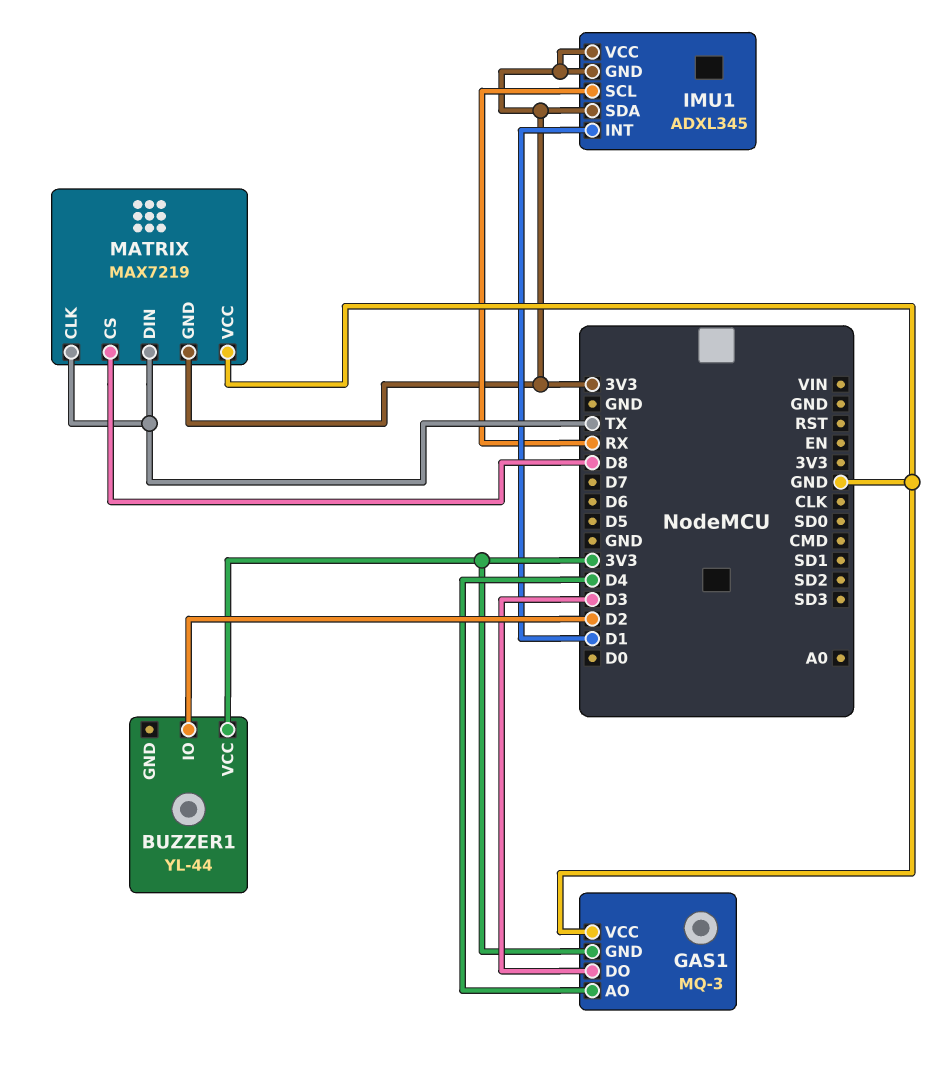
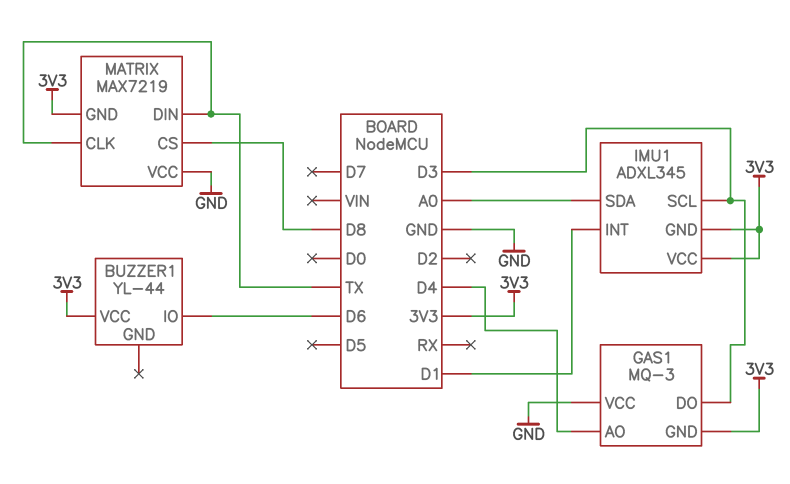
BUZZER1 pin IO: D2 -> D6
IMU1 pin SCL: RX -> D3
IMU1 pin SDA: 3V3 -> A0

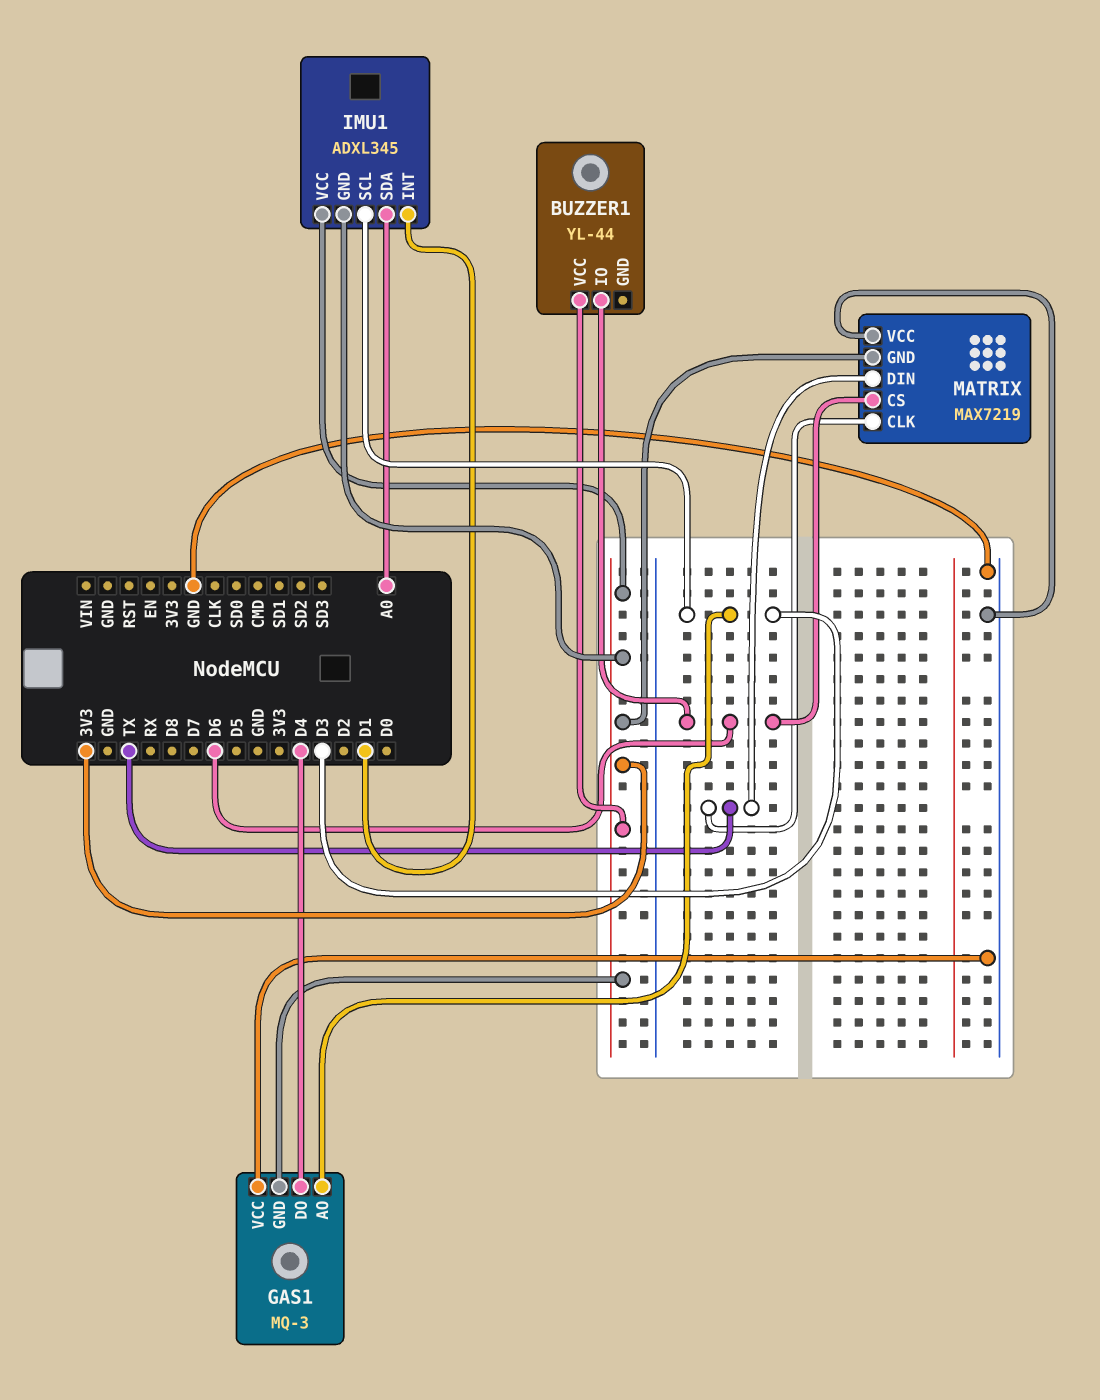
GAS1 pin AO: D4 -> D3
GAS1 pin DO: D3 -> D4
MATRIX pin CS: D8 -> D6

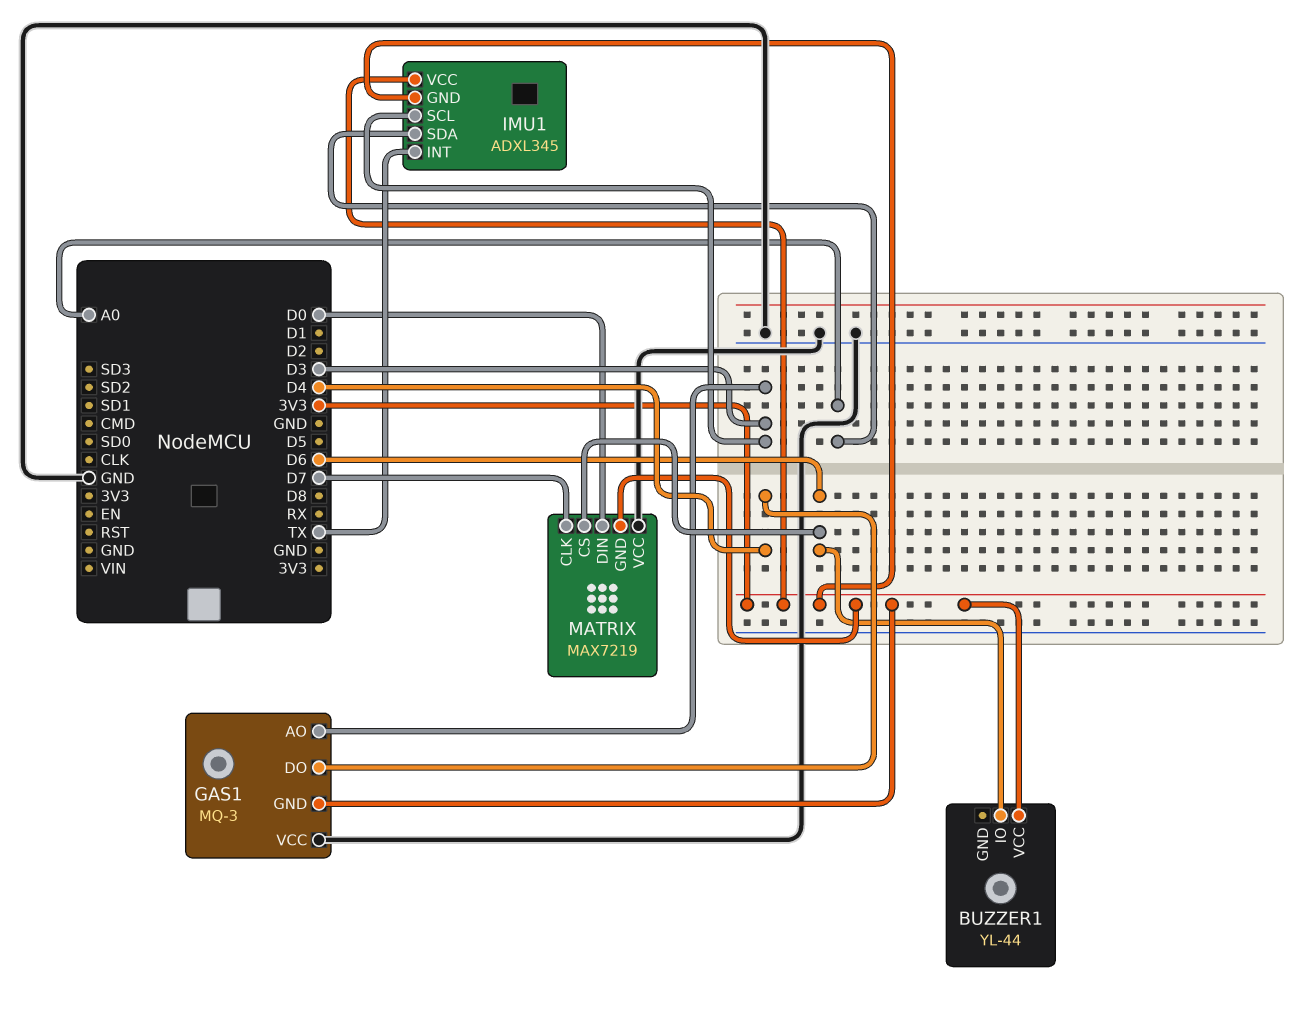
IMU1 pin INT: D1 -> TX
MATRIX pin CLK: TX -> D7
MATRIX pin DIN: TX -> D0

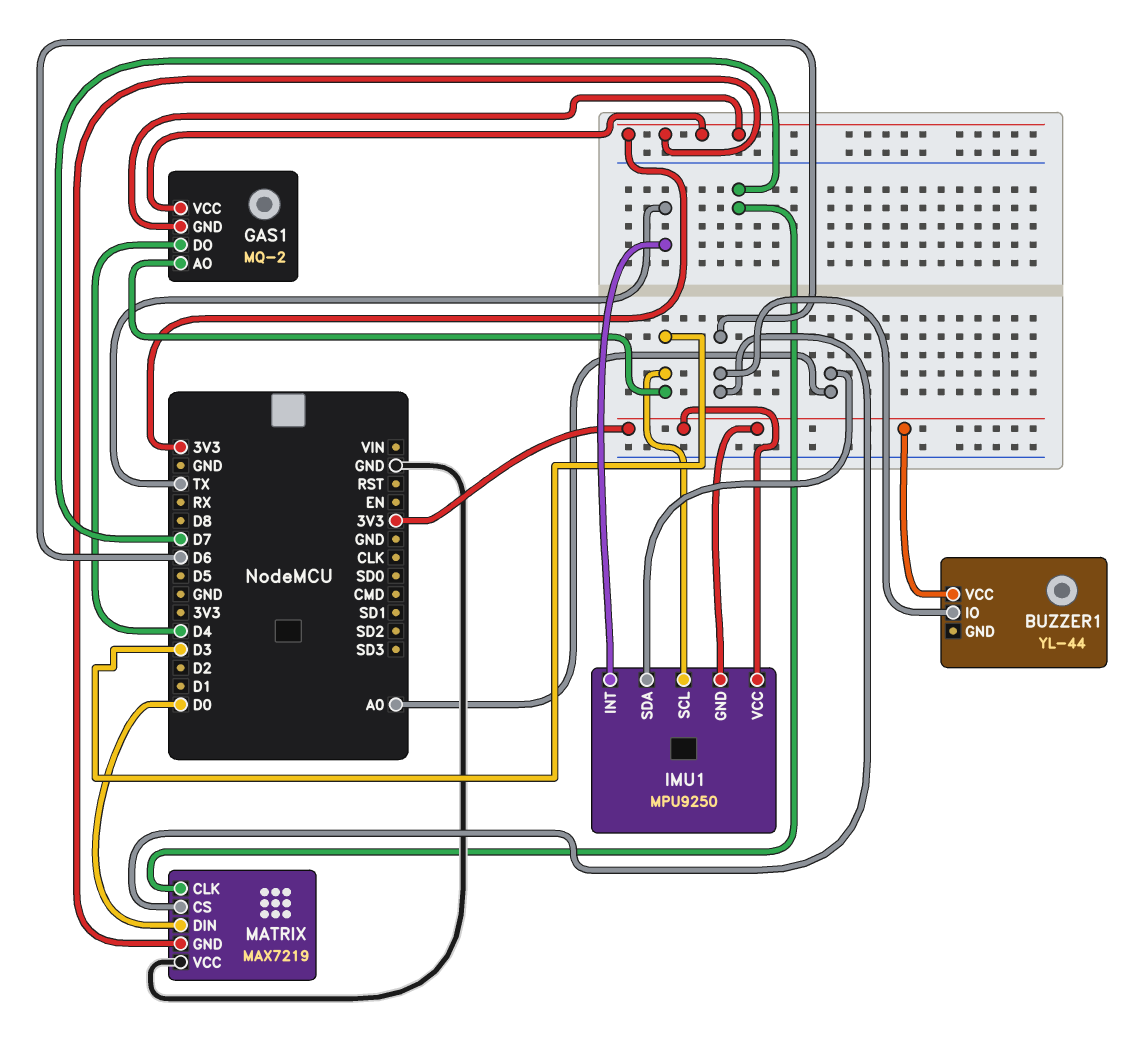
GAS1: MQ-3 -> MQ-2
GAS1 pin VCC: GND -> 3V3
IMU1: ADXL345 -> MPU9250

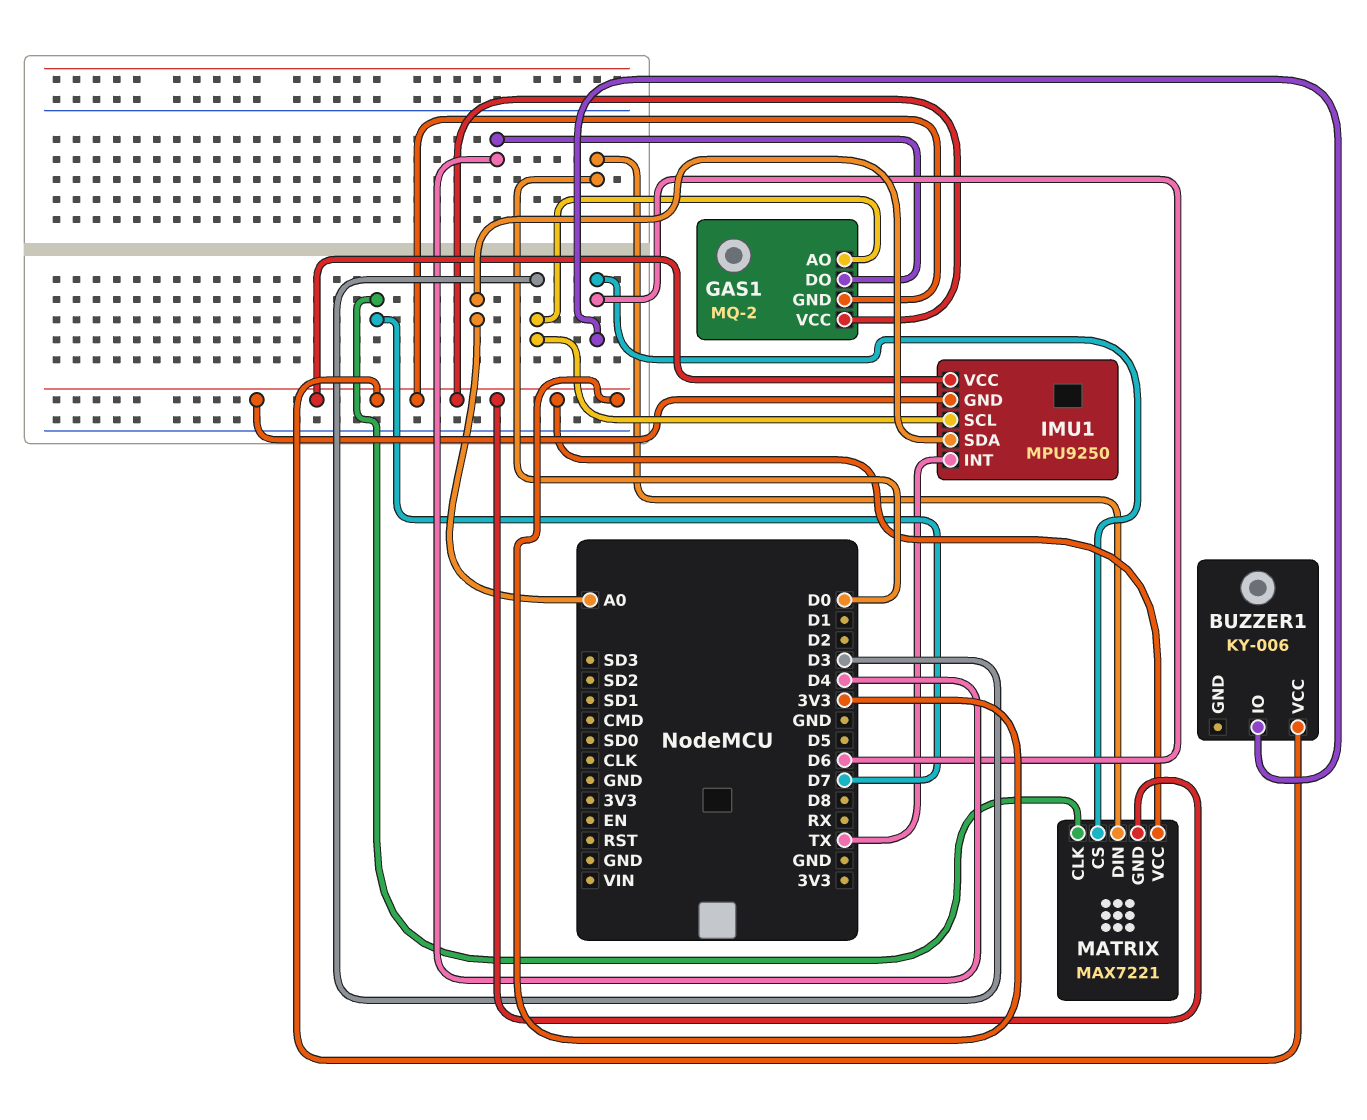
BUZZER1: YL-44 -> KY-006
MATRIX: MAX7219 -> MAX7221
MATRIX pin VCC: GND -> 3V3

